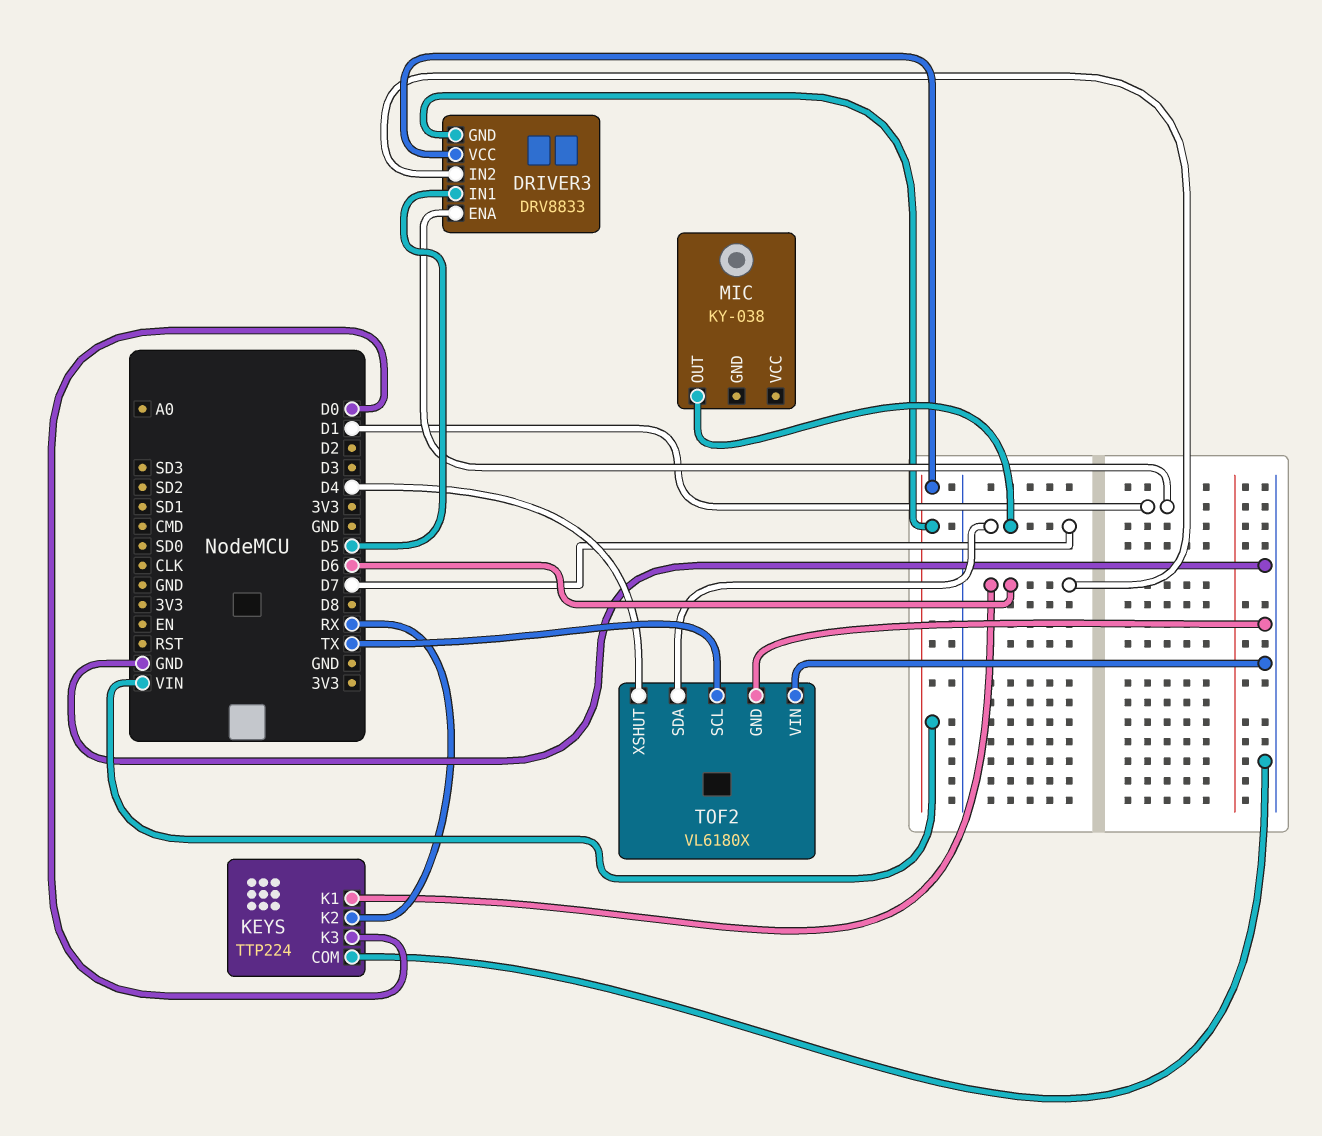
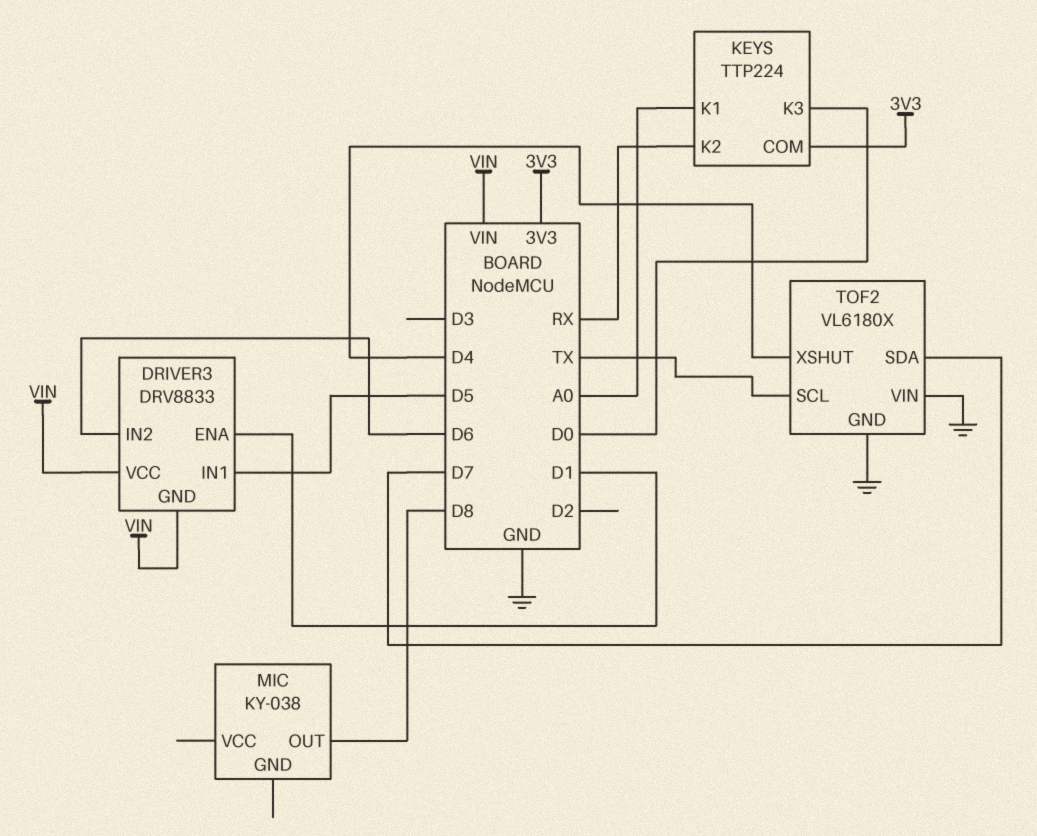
KEYS pin COM: GND -> 3V3
KEYS pin K1: D6 -> A0
MIC pin OUT: D7 -> D8

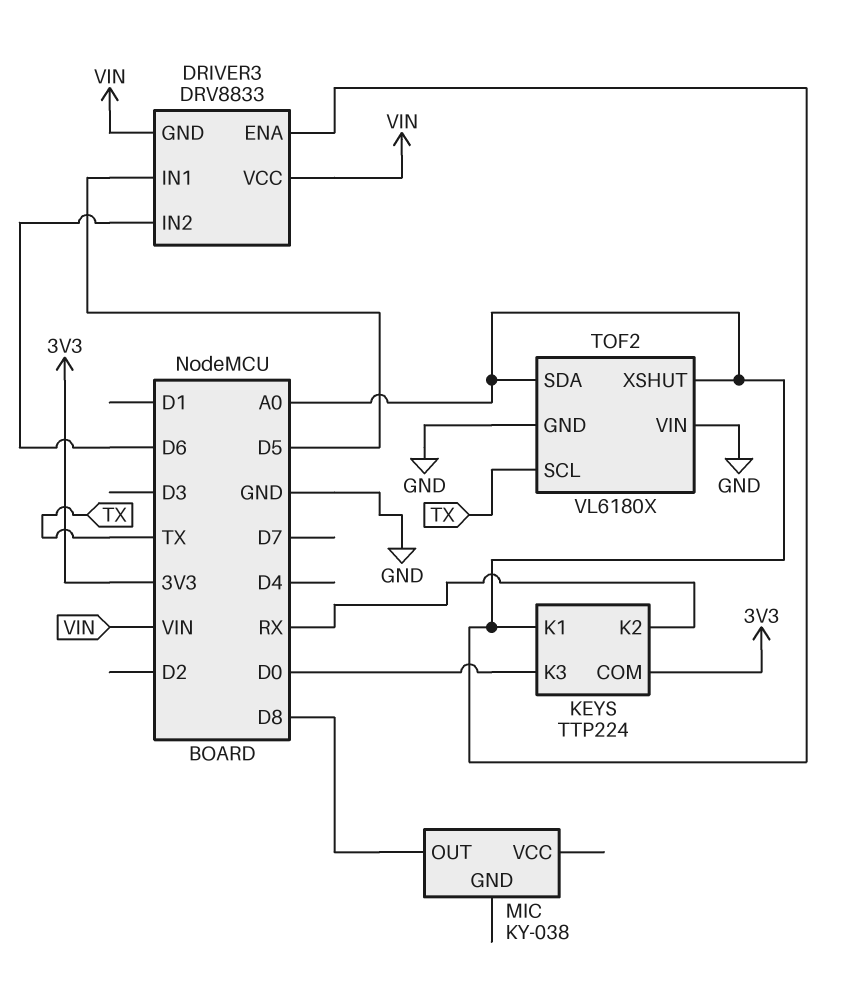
DRIVER3 pin ENA: D1 -> A0
TOF2 pin SDA: D7 -> A0
TOF2 pin XSHUT: D4 -> A0

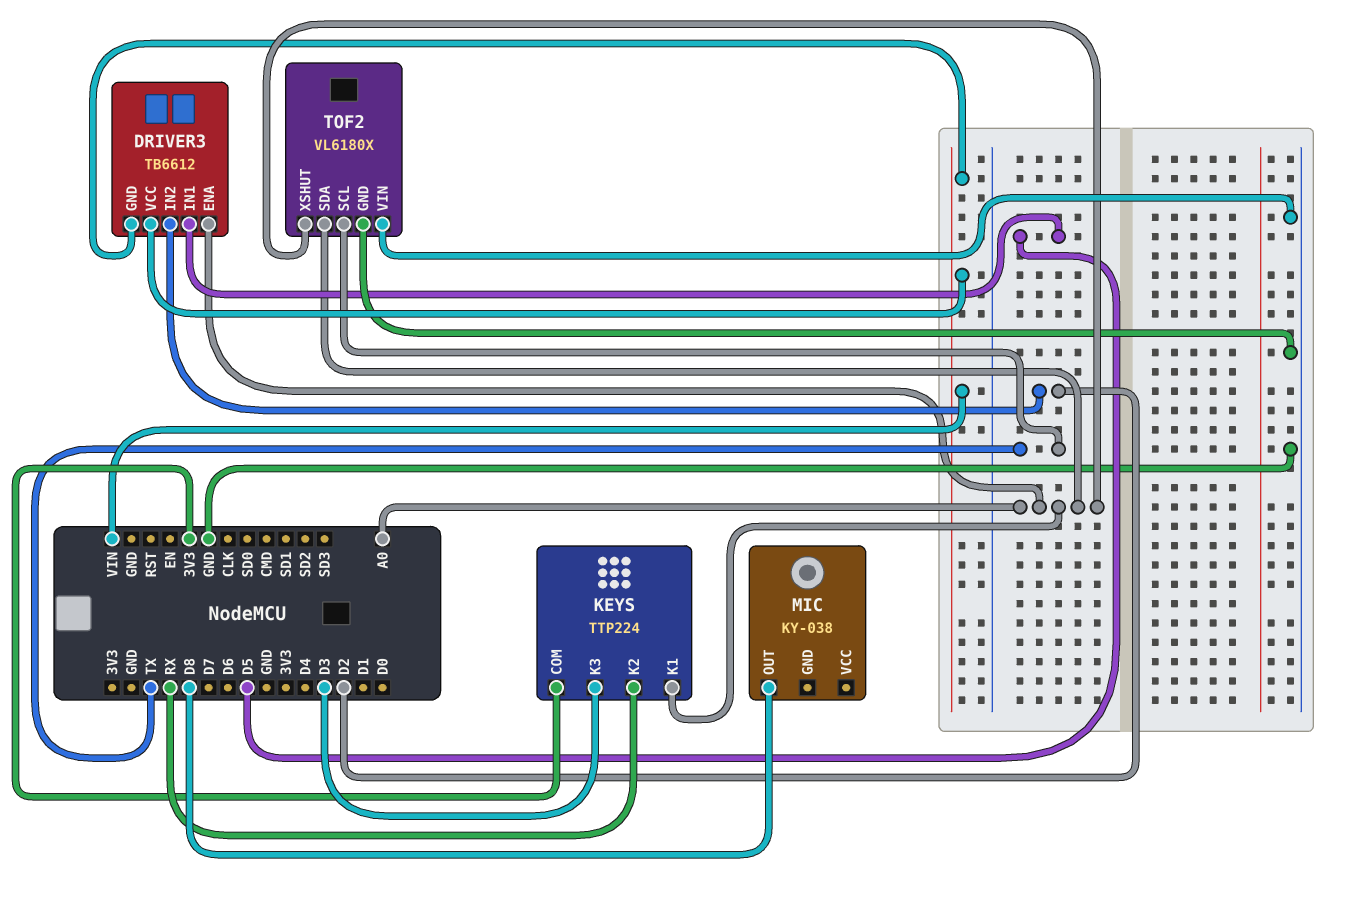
DRIVER3: DRV8833 -> TB6612
DRIVER3 pin IN2: D6 -> D2
KEYS pin K3: D0 -> D3

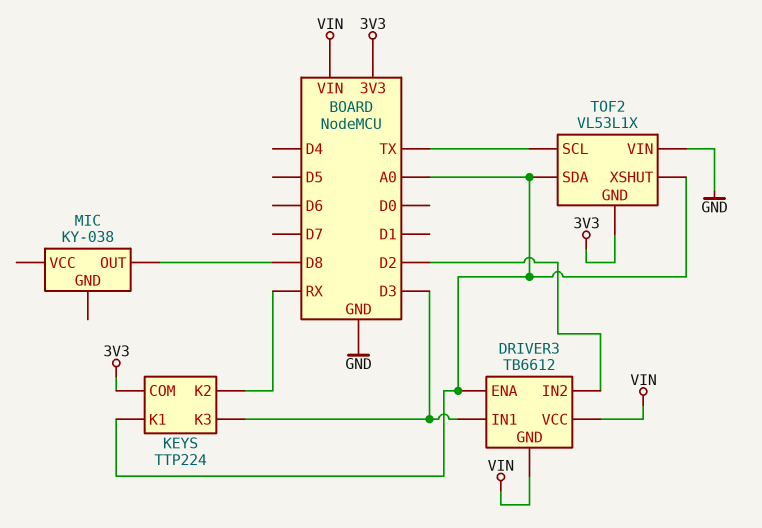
DRIVER3 pin IN1: D5 -> D3
TOF2: VL6180X -> VL53L1X
TOF2 pin GND: GND -> 3V3

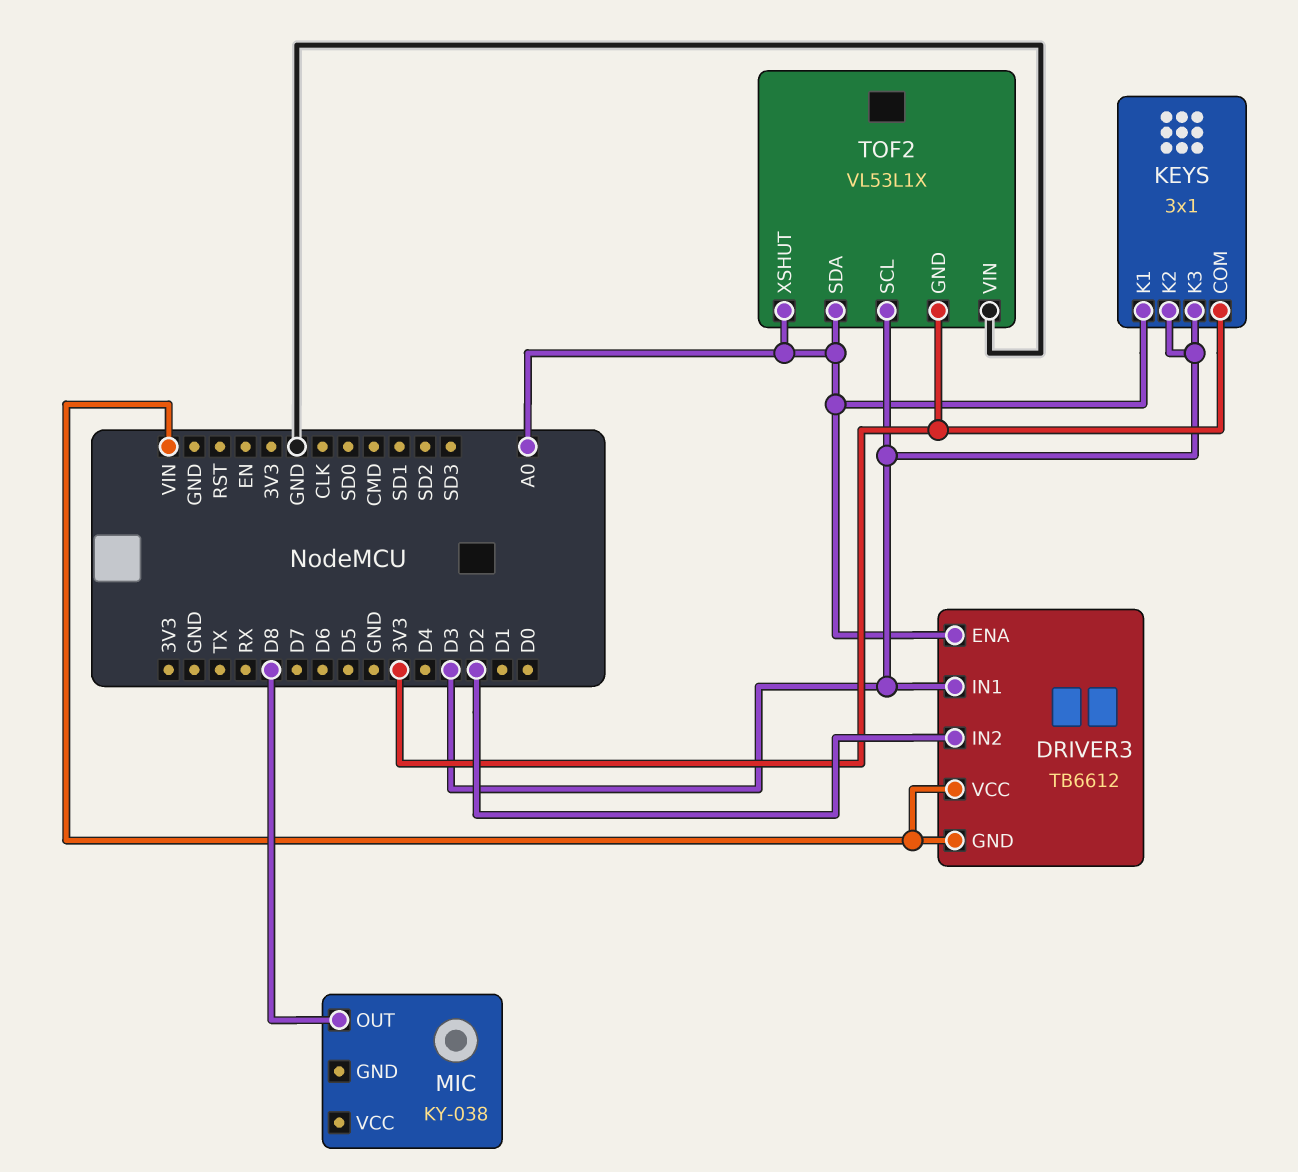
KEYS: TTP224 -> 3x1
KEYS pin K2: RX -> D3
TOF2 pin SCL: TX -> D3

